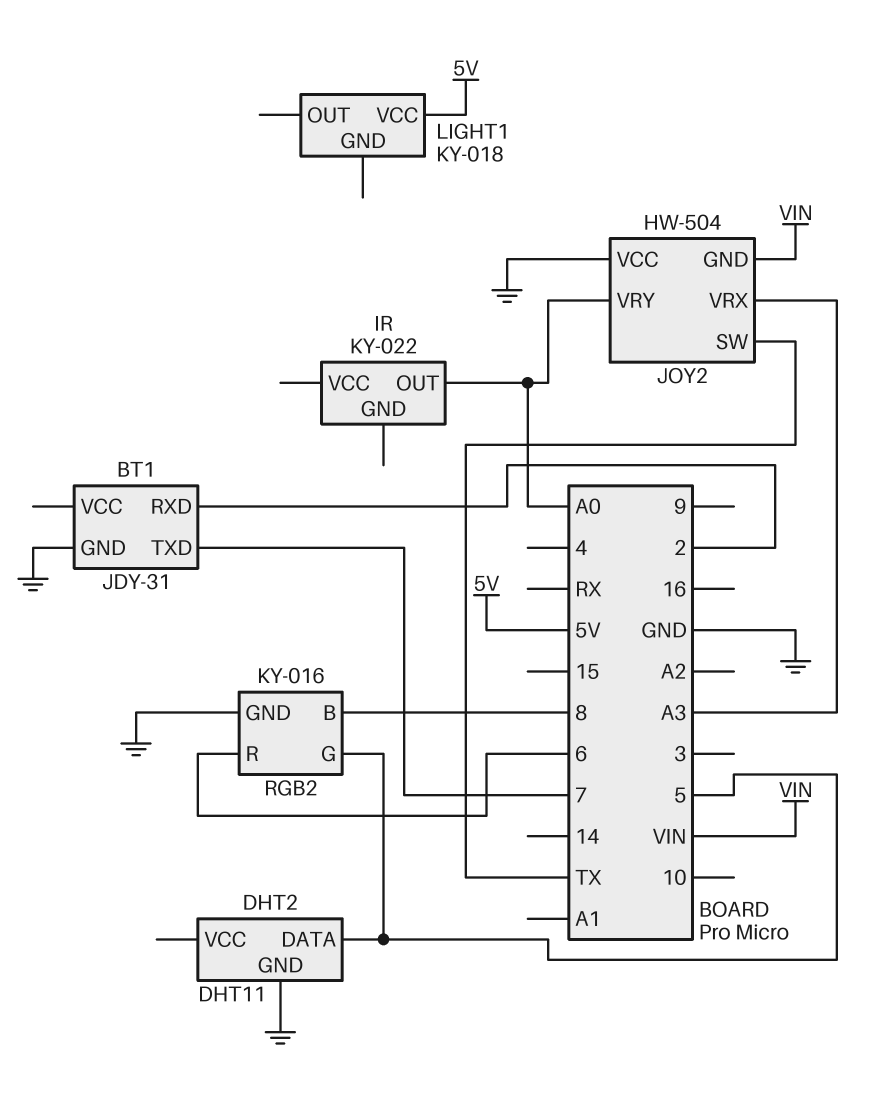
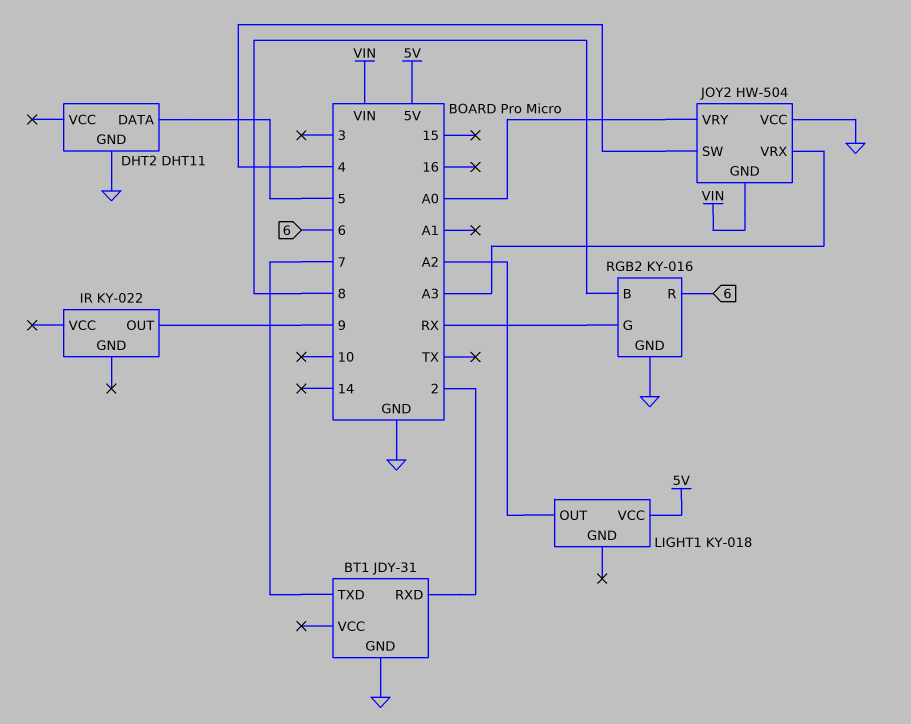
IR pin OUT: A0 -> 9
JOY2 pin SW: TX -> 4
LIGHT1 pin OUT: none -> A2
RGB2 pin G: 5 -> RX

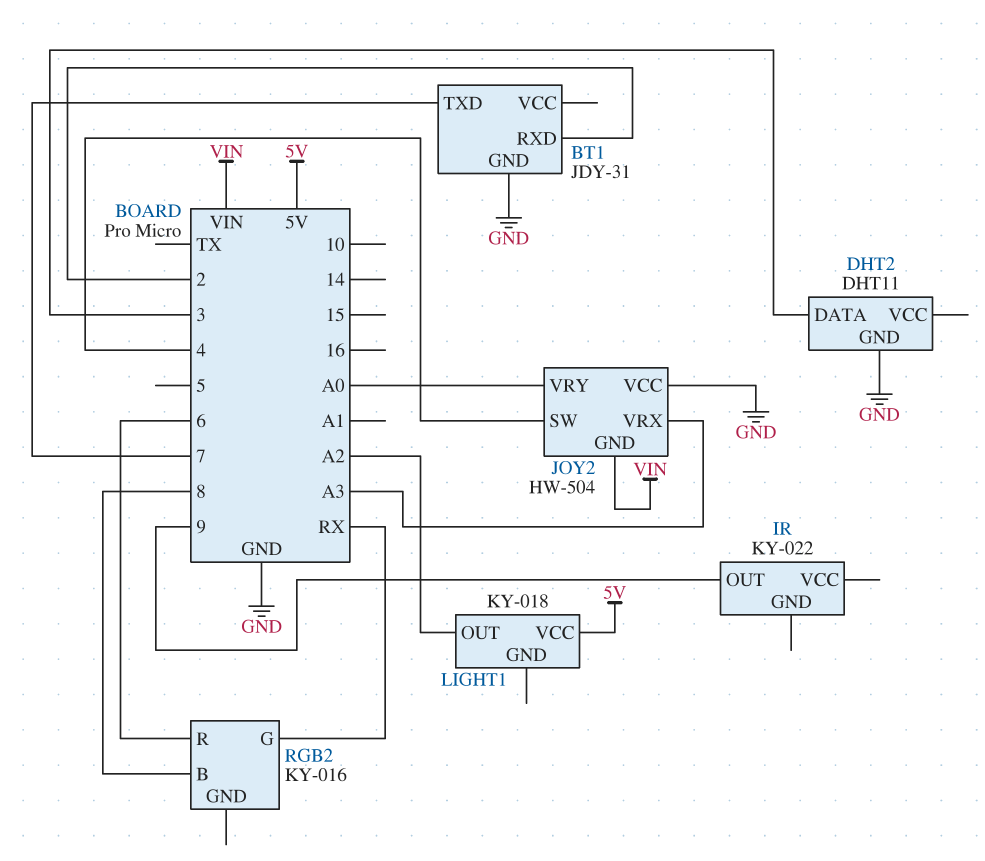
DHT2 pin DATA: 5 -> 3
RGB2 pin GND: GND -> none

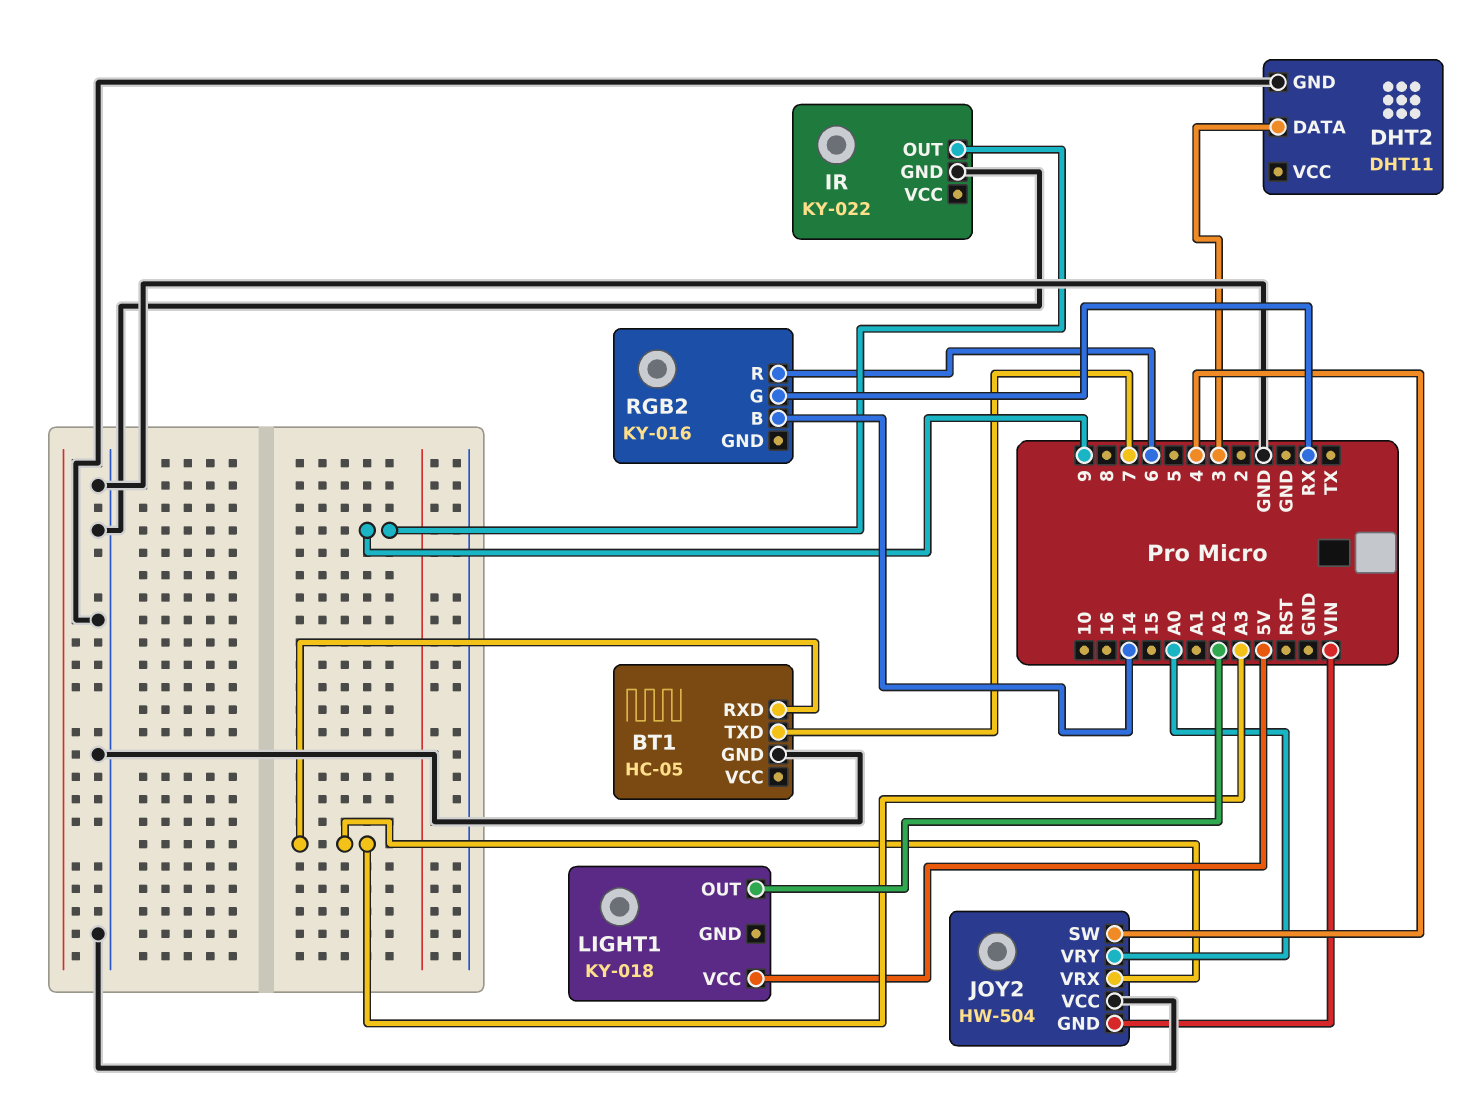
BT1: JDY-31 -> HC-05
BT1 pin RXD: 2 -> A3
IR pin GND: none -> GND
RGB2 pin B: 8 -> 14

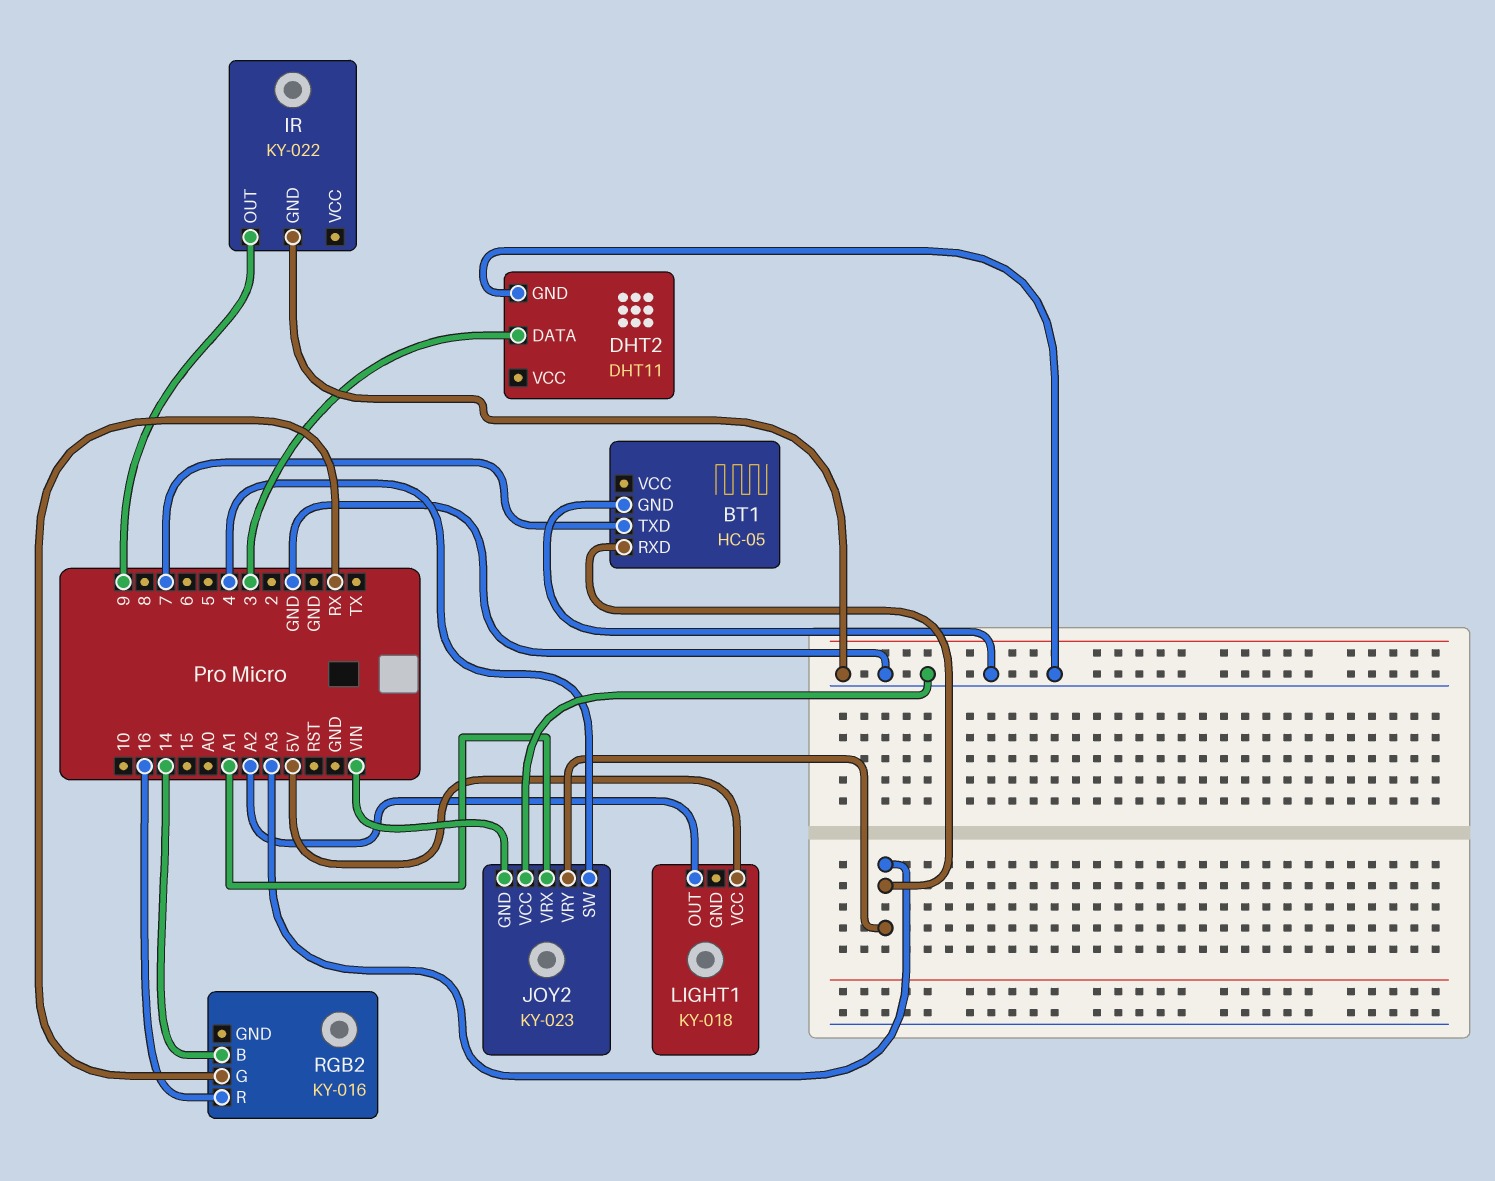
JOY2: HW-504 -> KY-023
JOY2 pin VRX: A3 -> A1
JOY2 pin VRY: A0 -> A3
RGB2 pin R: 6 -> 16

